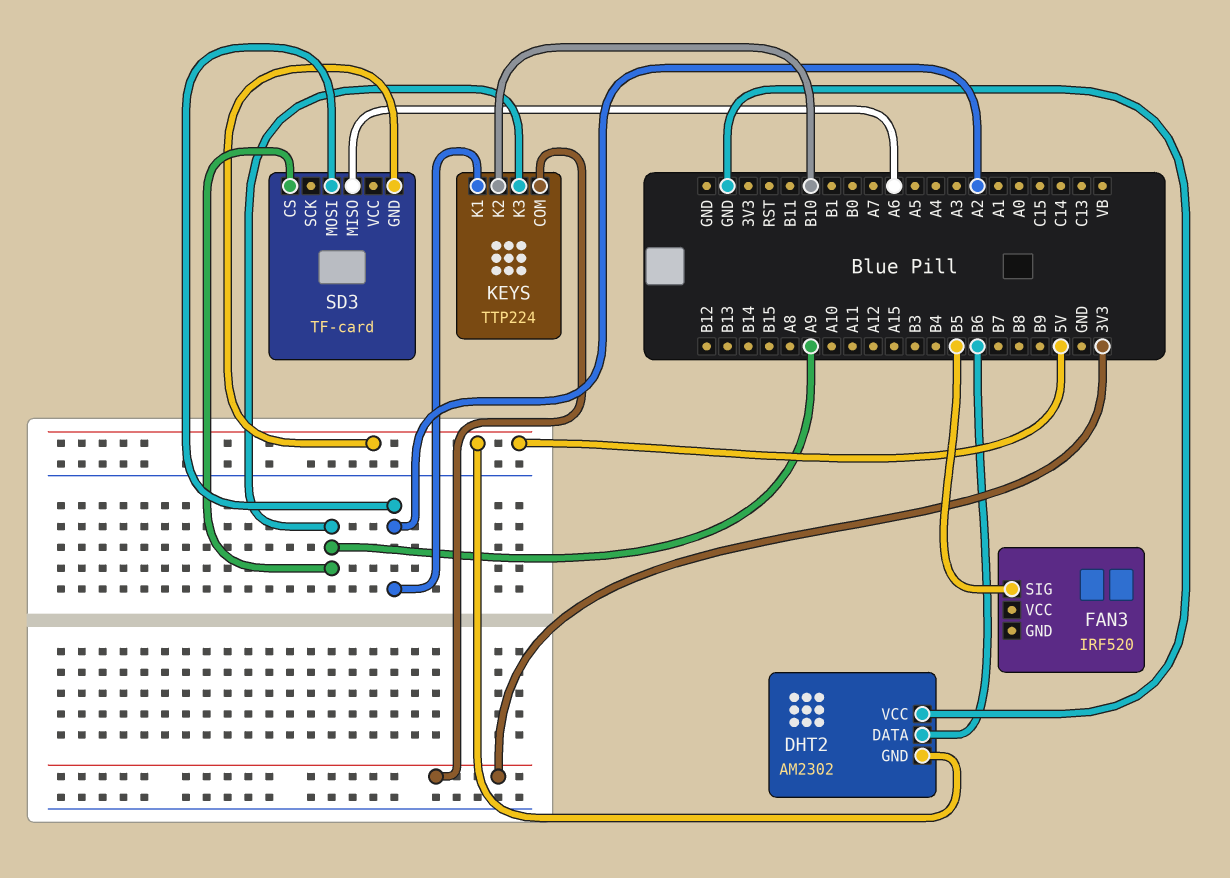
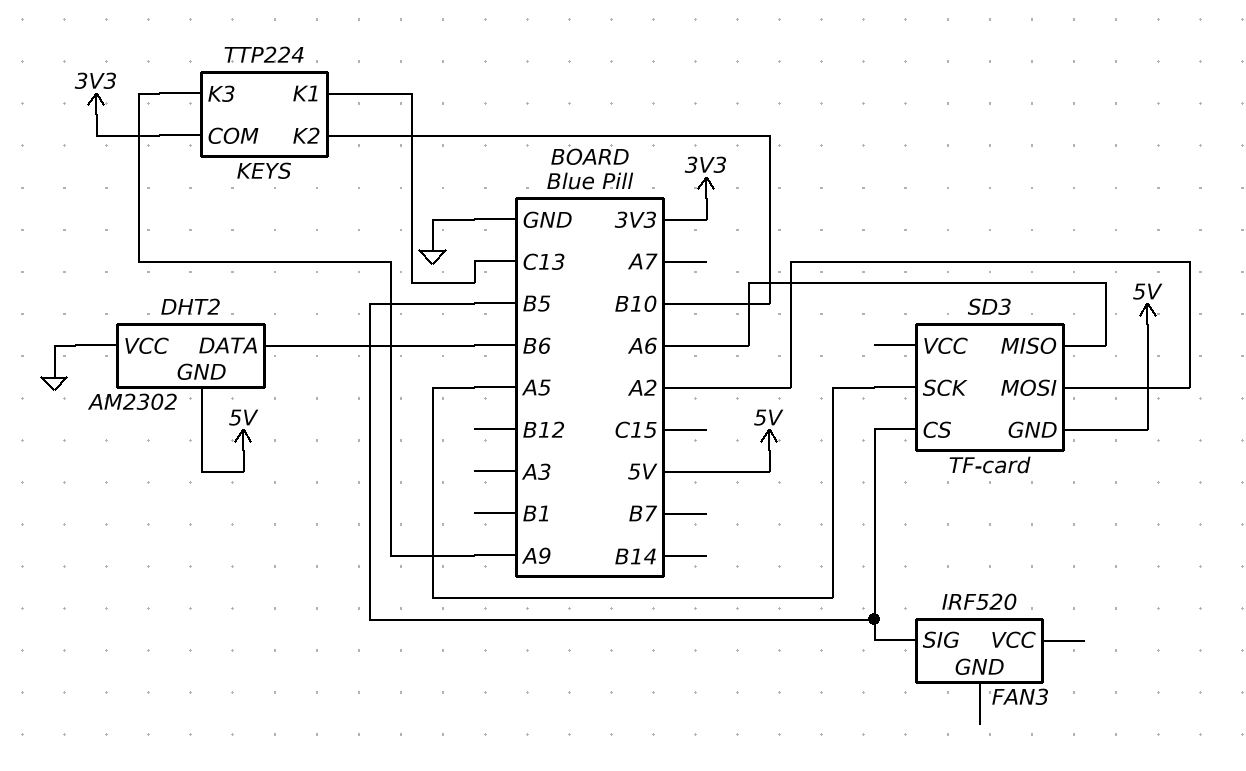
KEYS pin K1: A2 -> C13
SD3 pin CS: A9 -> B5
SD3 pin SCK: none -> A5

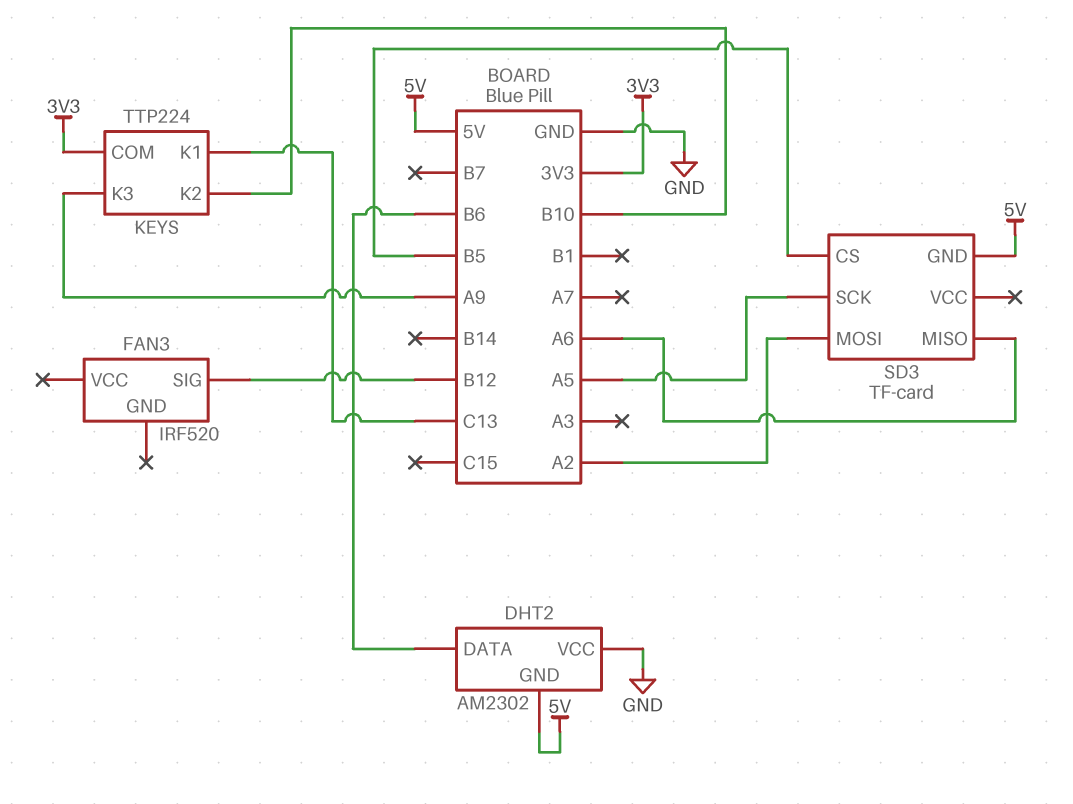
FAN3 pin SIG: B5 -> B12

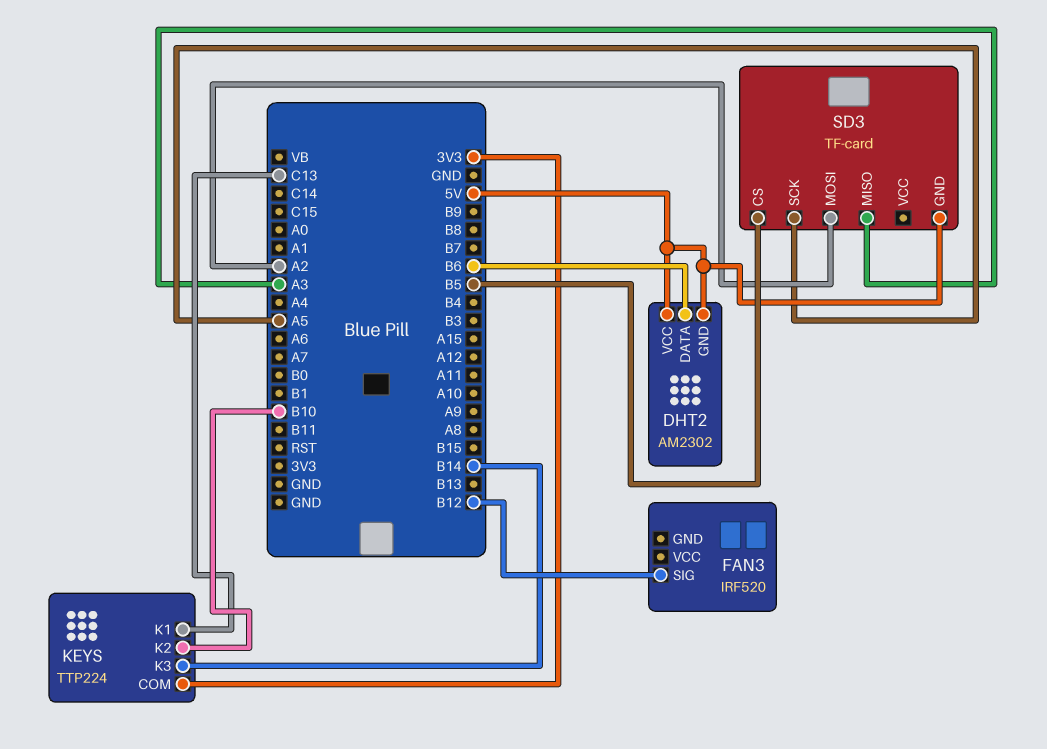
DHT2 pin VCC: GND -> 5V
KEYS pin K3: A9 -> B14
SD3 pin MISO: A6 -> A3

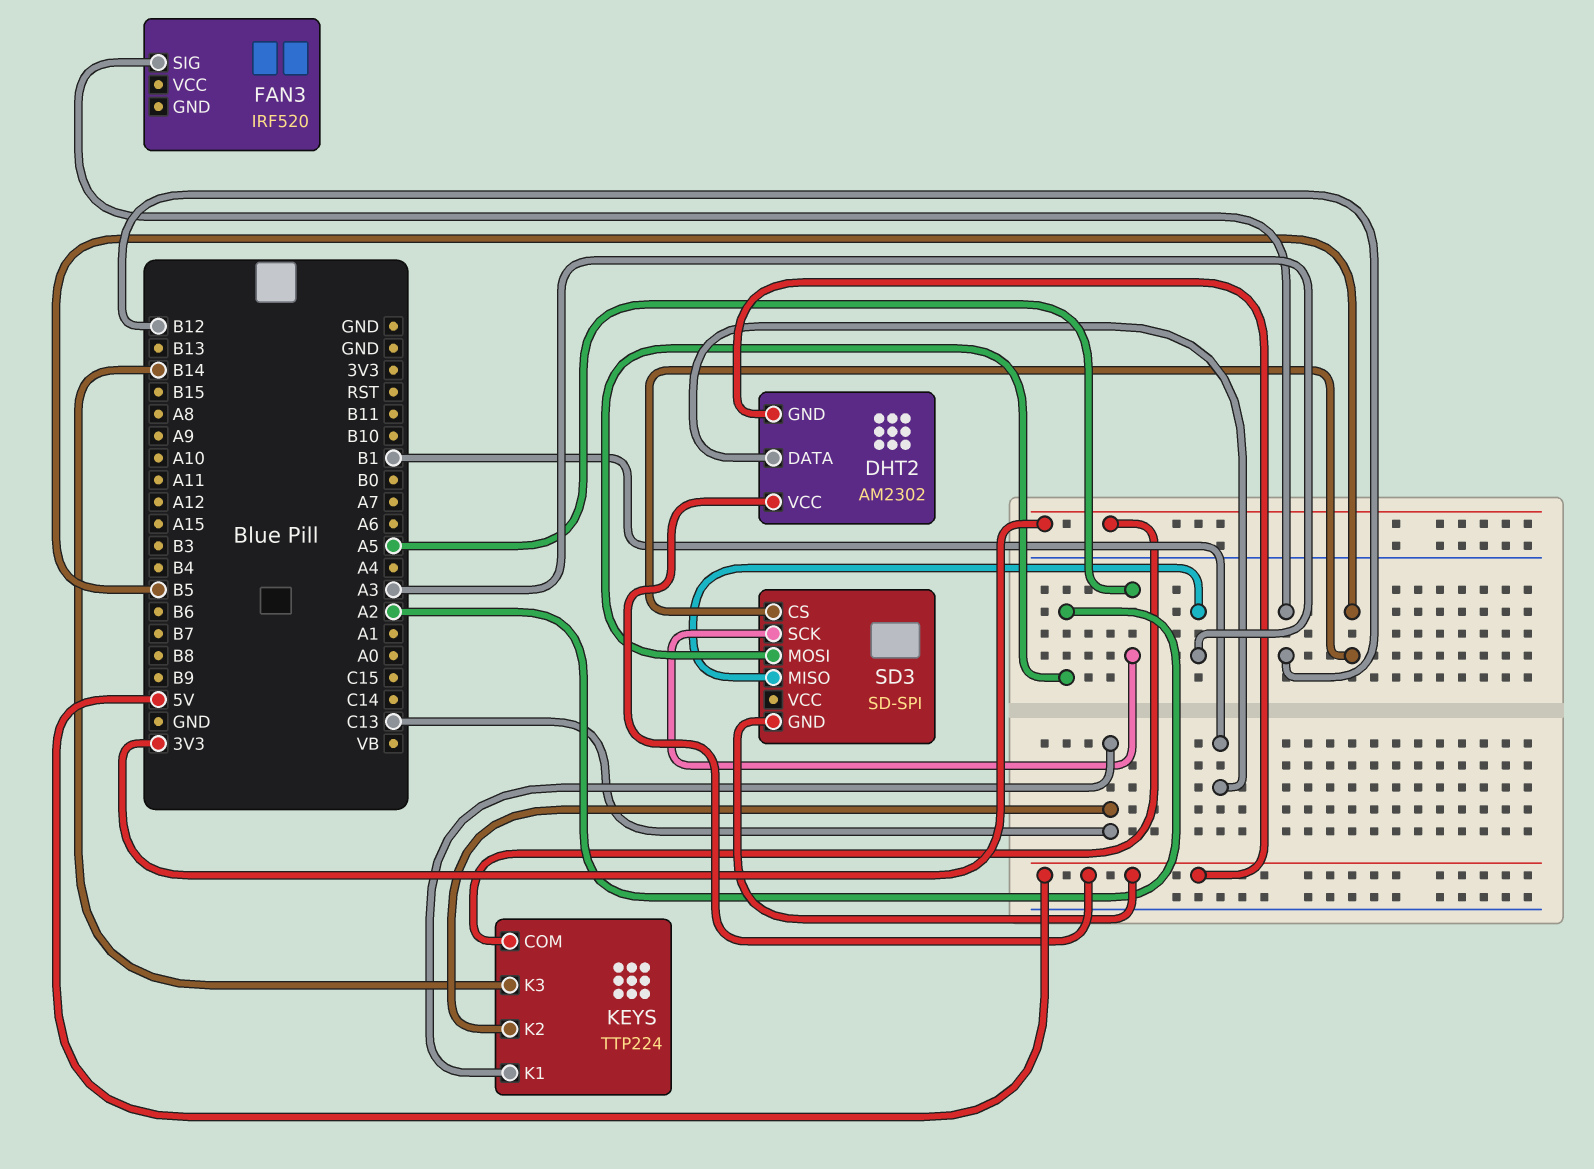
DHT2 pin DATA: B6 -> B1
KEYS pin K2: B10 -> C13
SD3: TF-card -> SD-SPI

